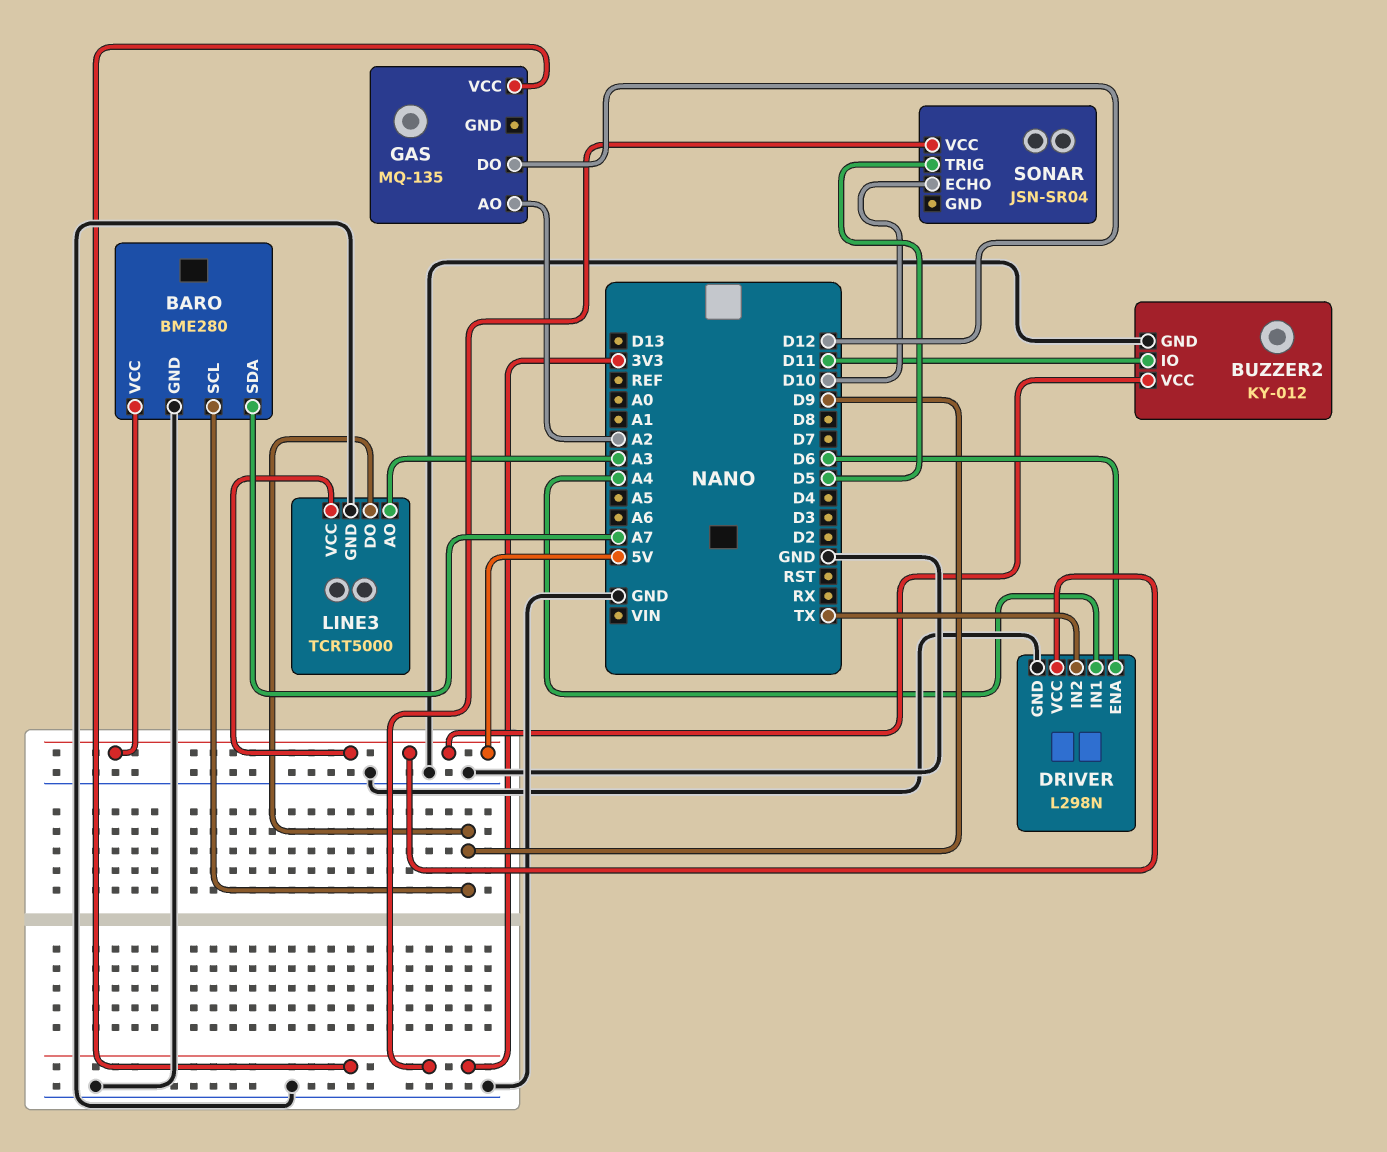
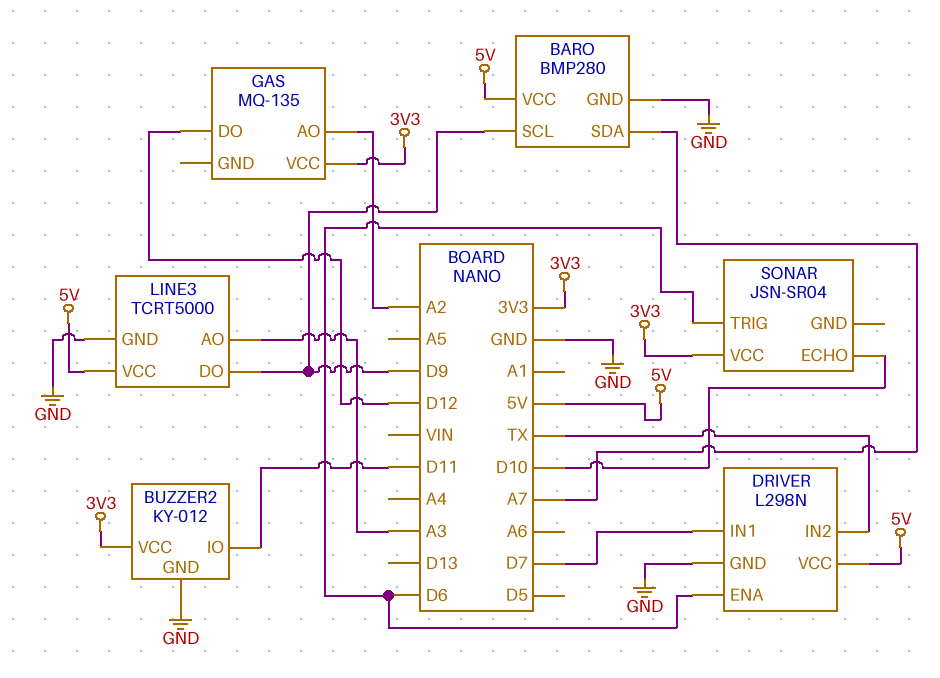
BARO: BME280 -> BMP280
BUZZER2 pin VCC: 5V -> 3V3
DRIVER pin IN1: A4 -> D7
SONAR pin TRIG: D5 -> D6

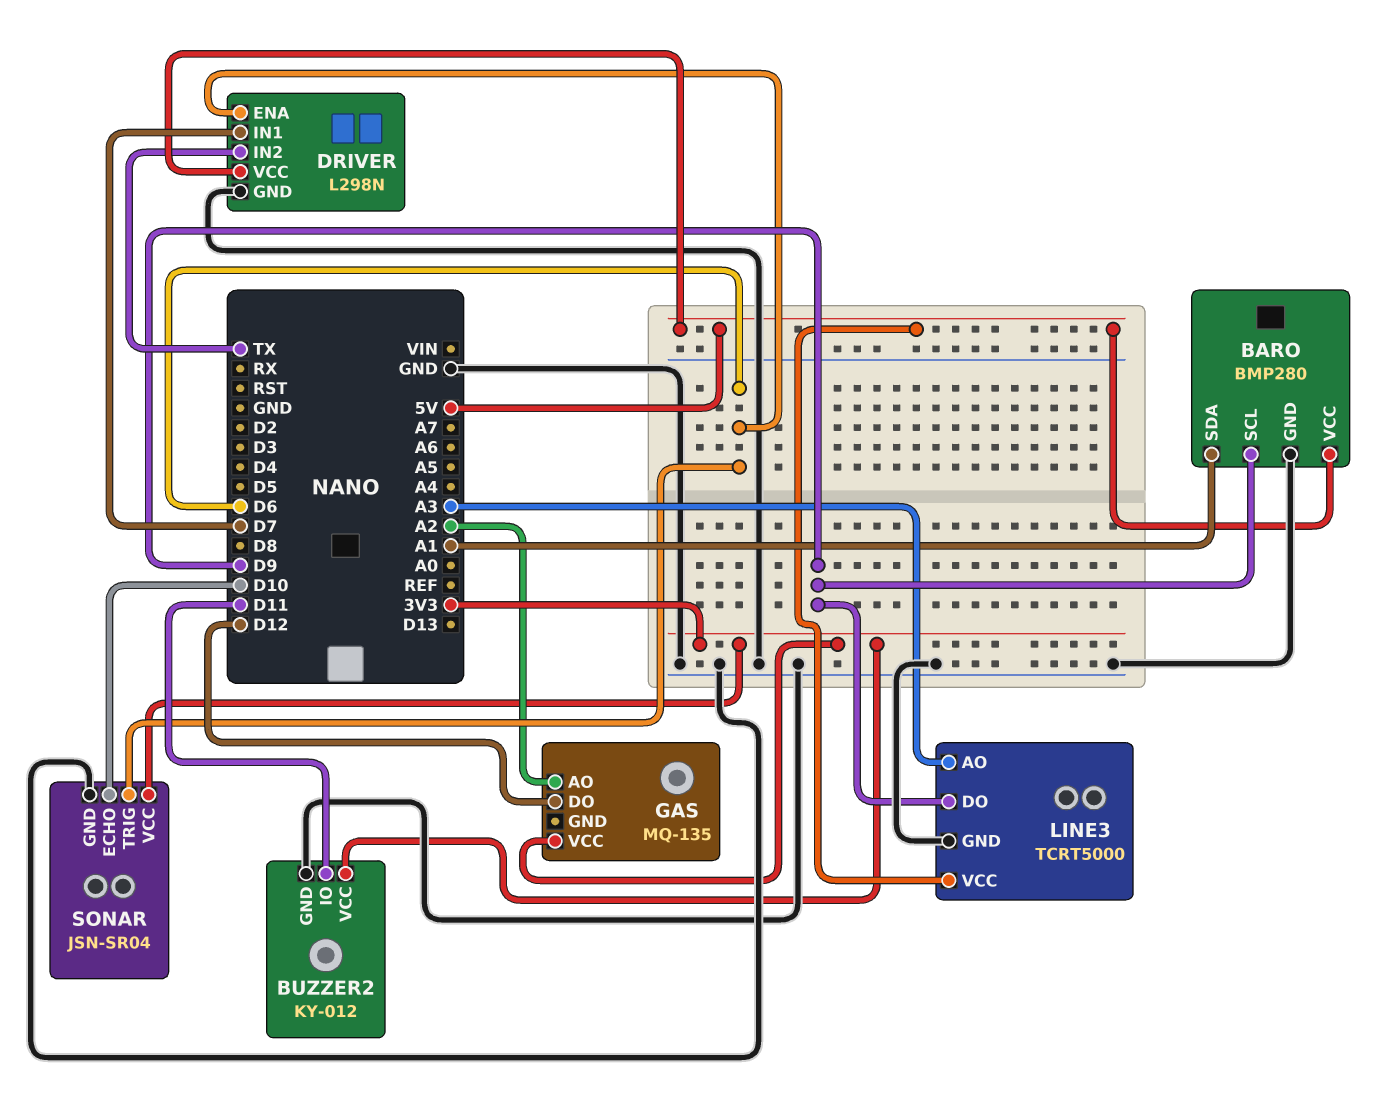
BARO pin SDA: A7 -> A1
SONAR pin GND: none -> GND

